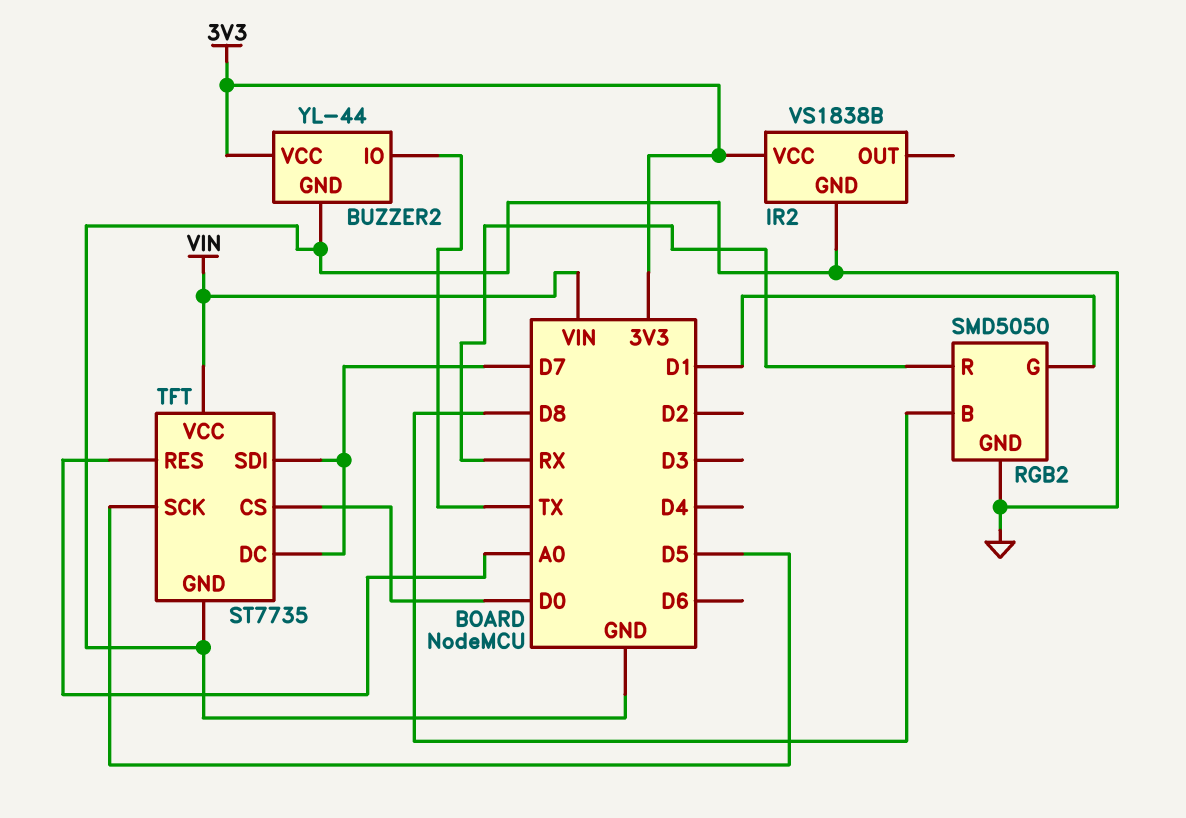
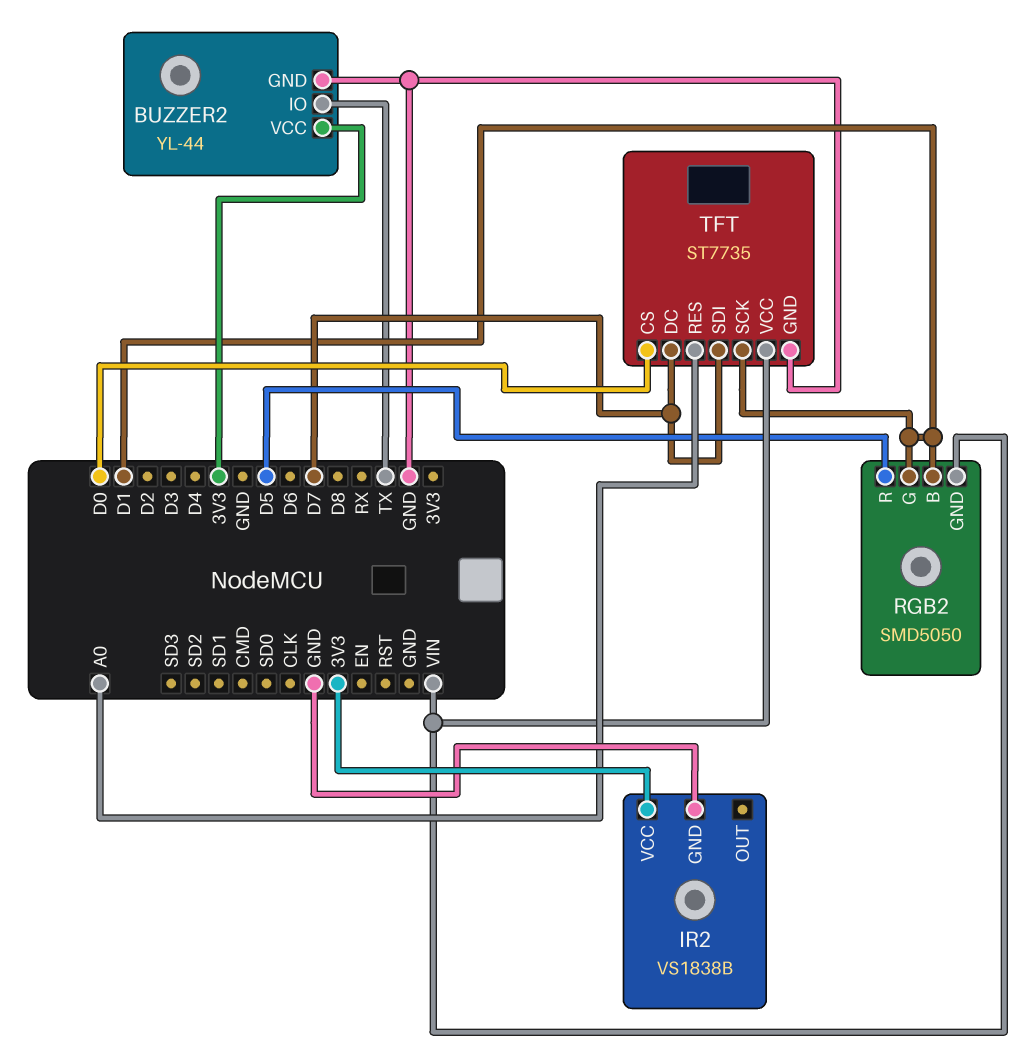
RGB2 pin B: D8 -> D1
RGB2 pin GND: GND -> VIN
RGB2 pin R: RX -> D5
TFT pin SCK: D5 -> D1

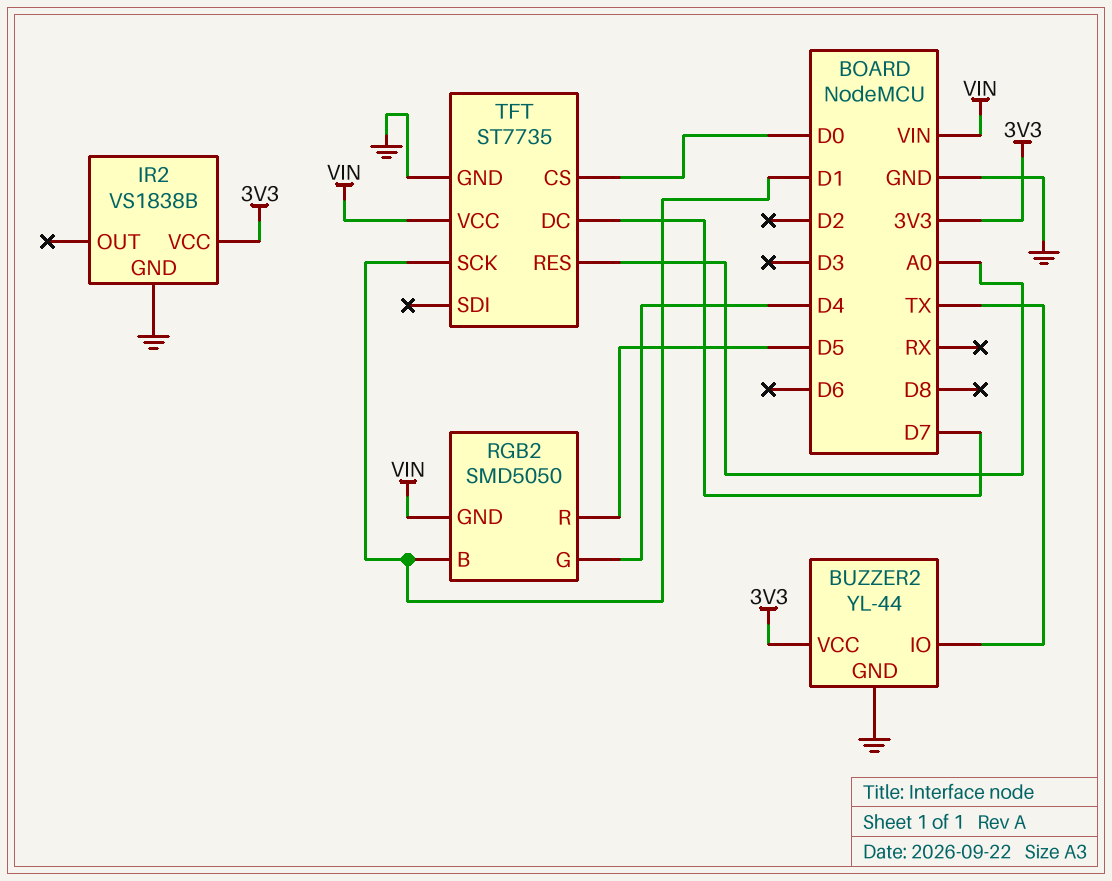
RGB2 pin G: D1 -> D4
TFT pin SDI: D7 -> none

